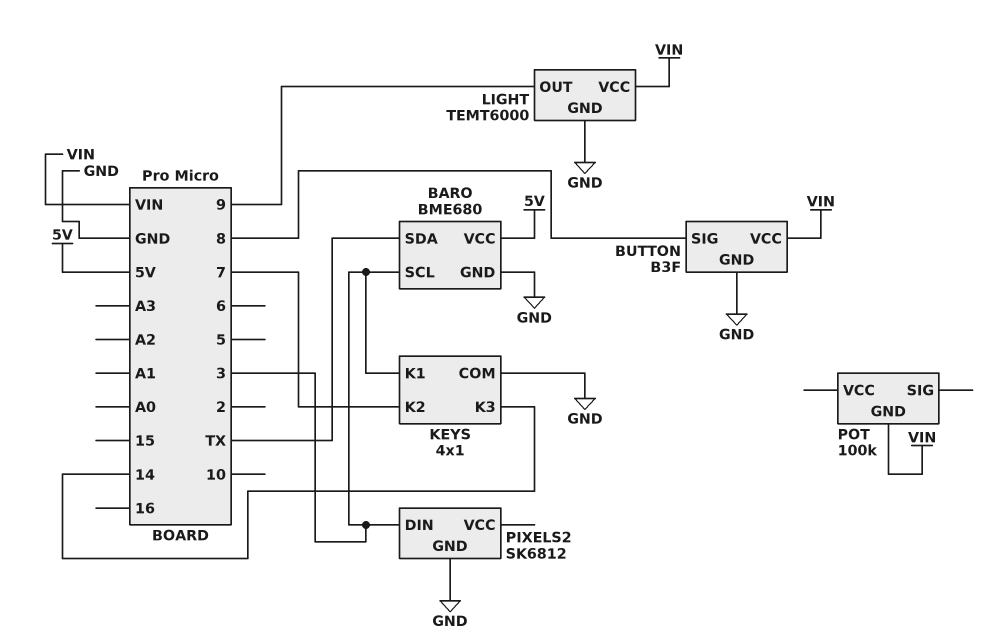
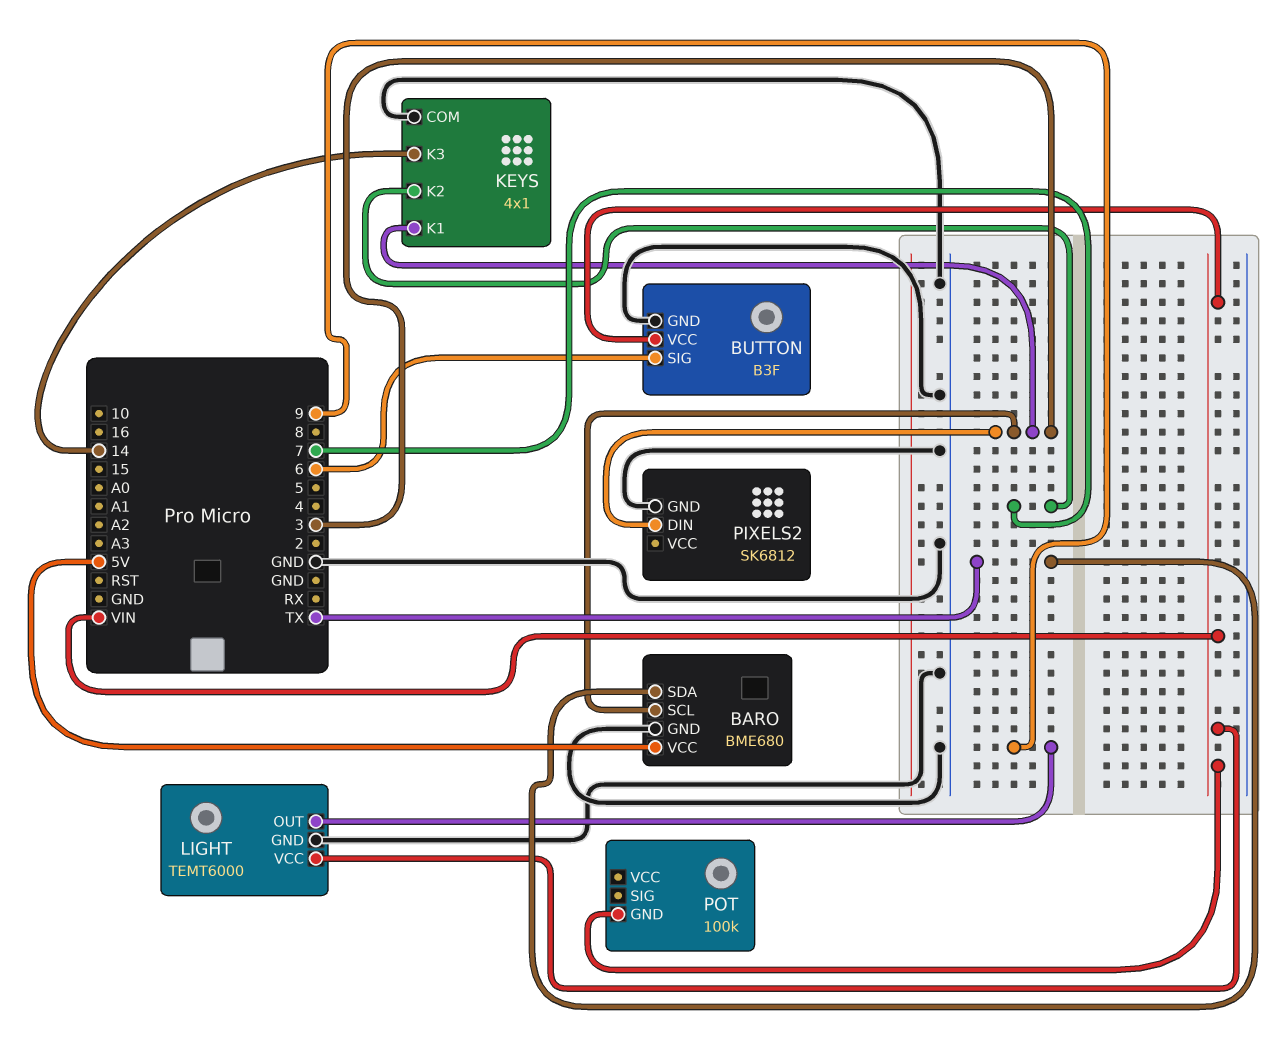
BUTTON pin SIG: 8 -> 6

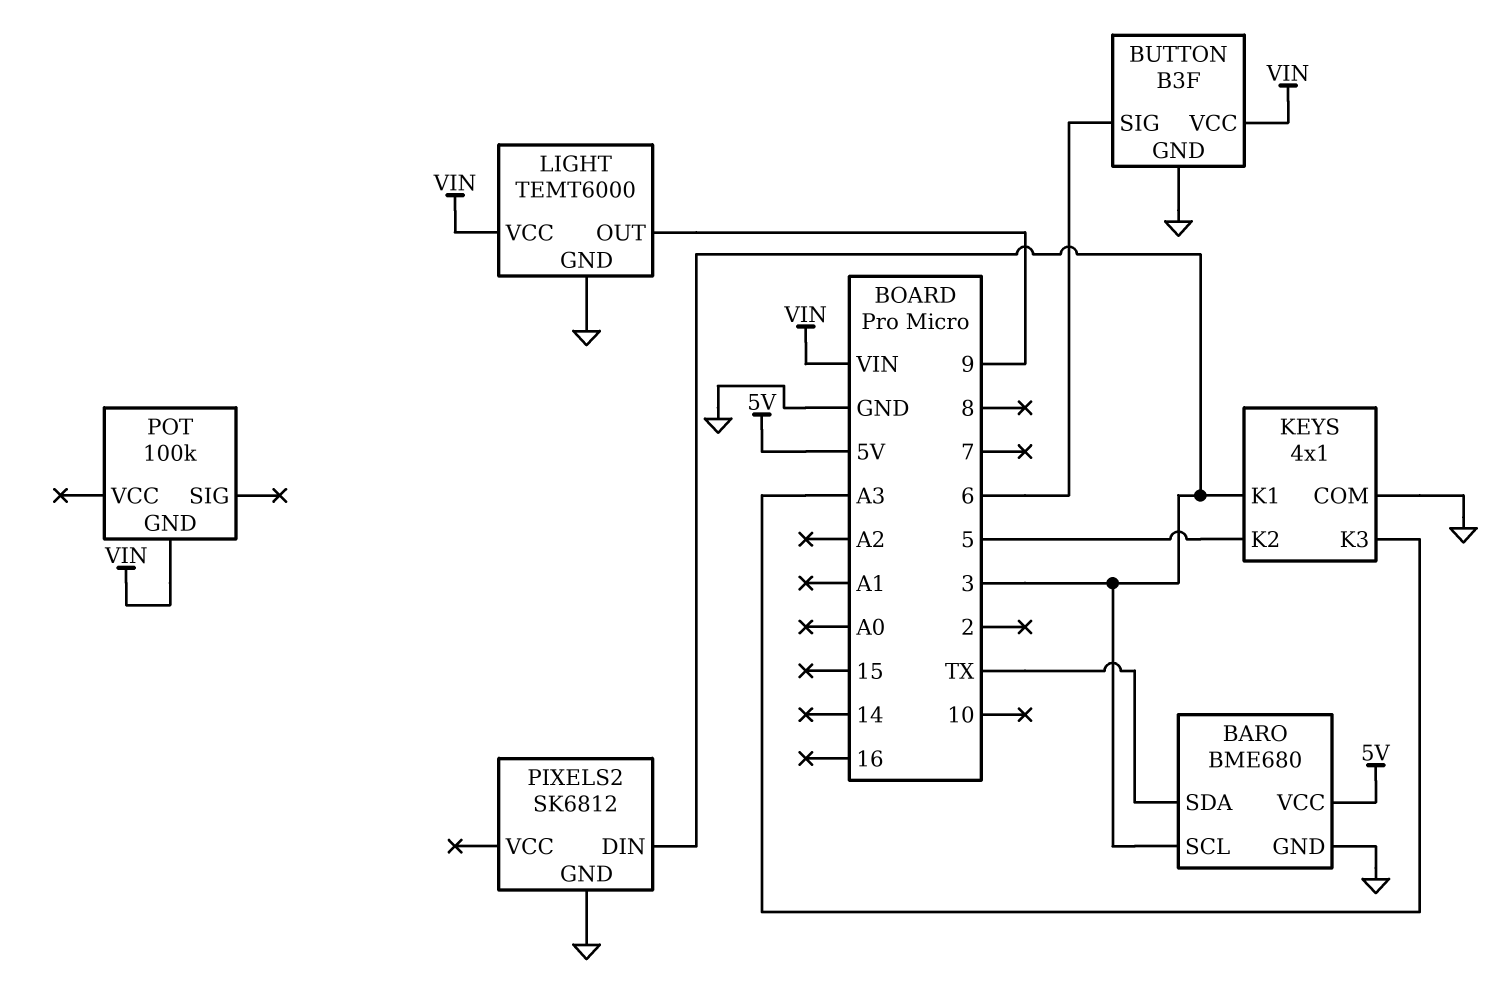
KEYS pin K2: 7 -> 5
KEYS pin K3: 14 -> A3

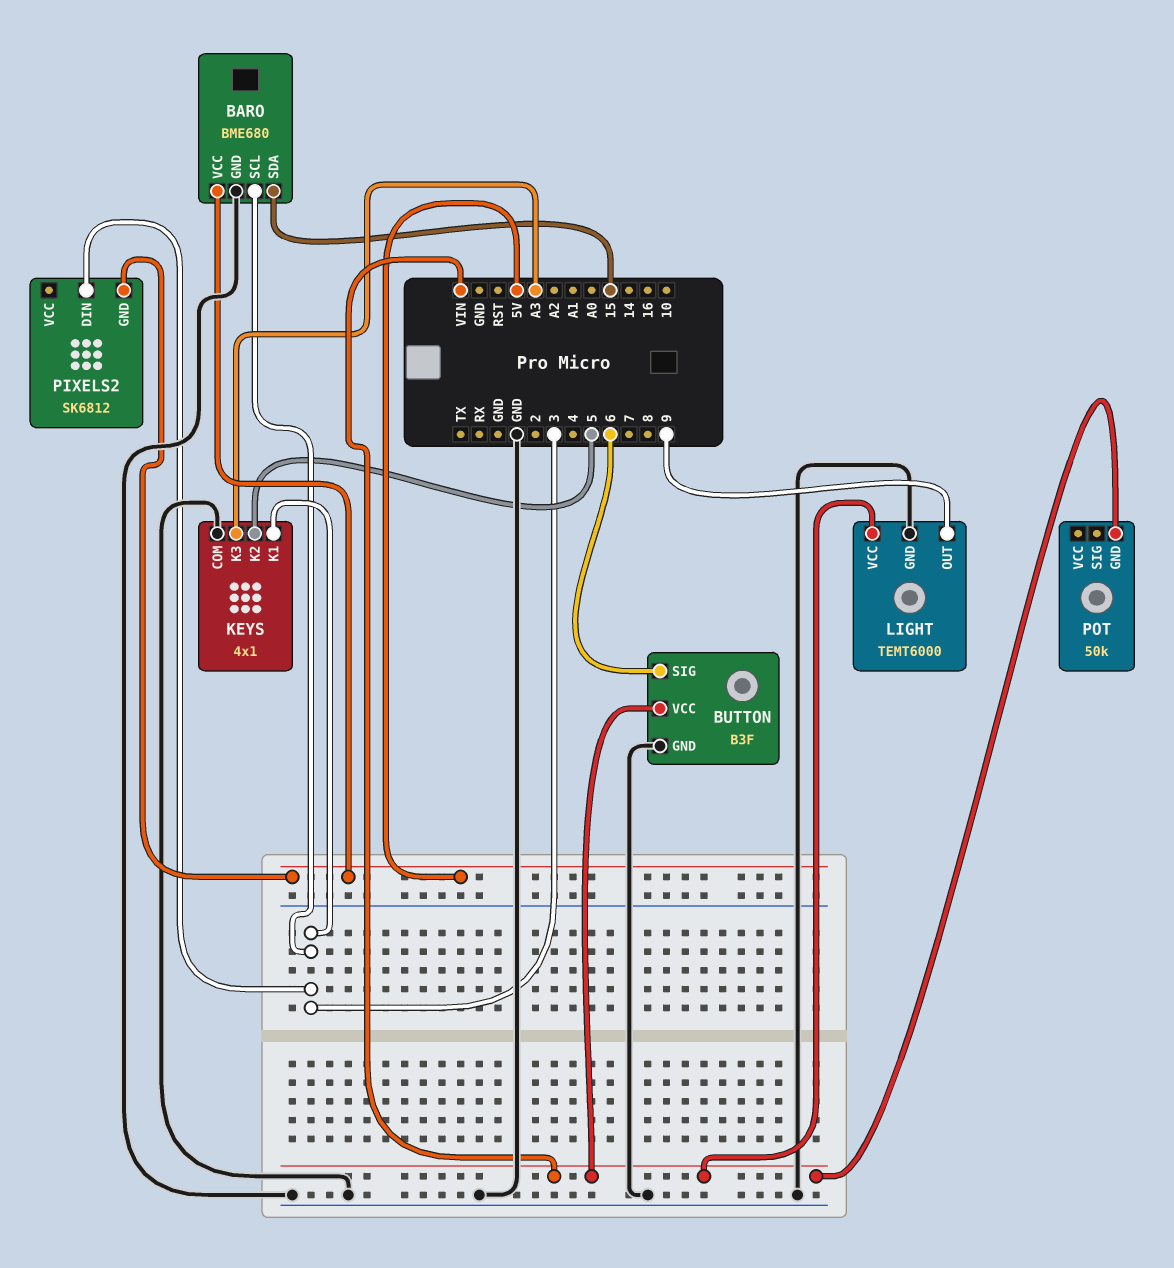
BARO pin SDA: TX -> 15
PIXELS2 pin GND: GND -> 5V
POT: 100k -> 50k

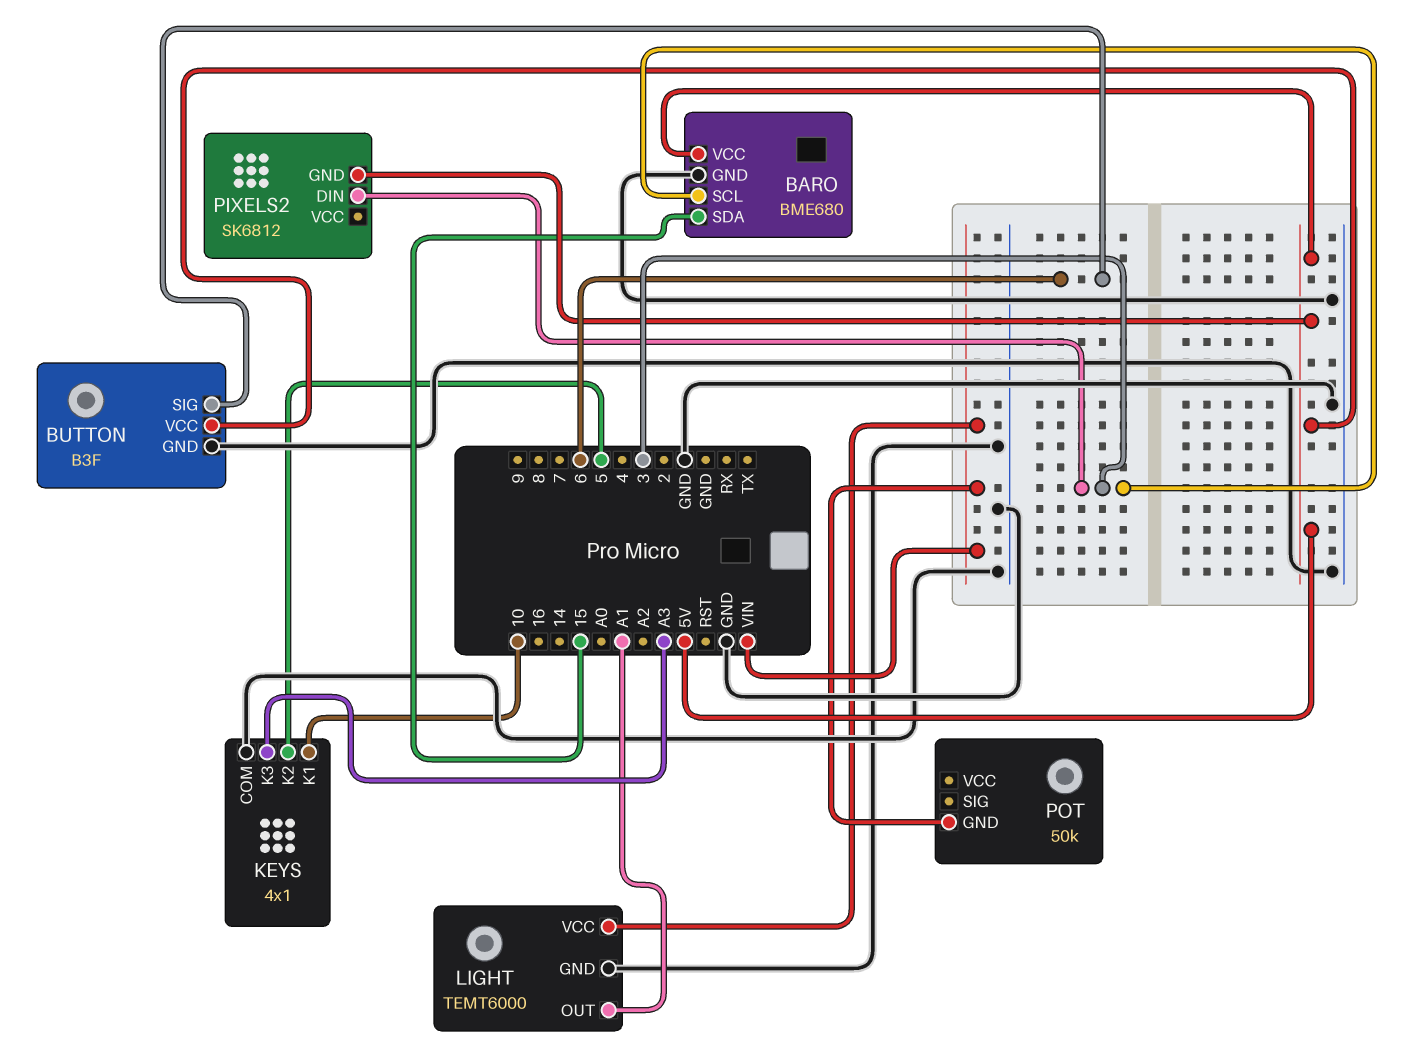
BUTTON pin VCC: VIN -> 5V
KEYS pin K1: 3 -> 10
LIGHT pin OUT: 9 -> A1

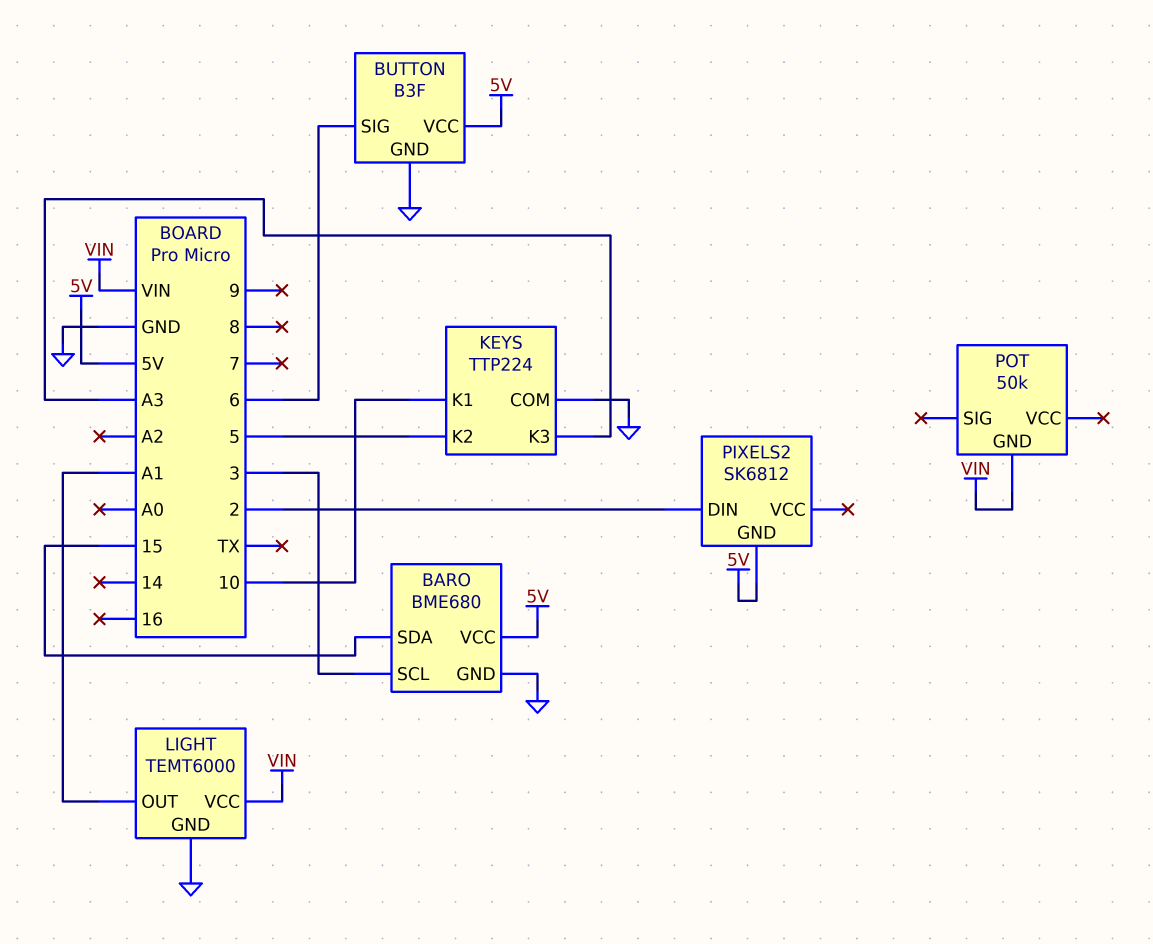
KEYS: 4x1 -> TTP224
PIXELS2 pin DIN: 3 -> 2

